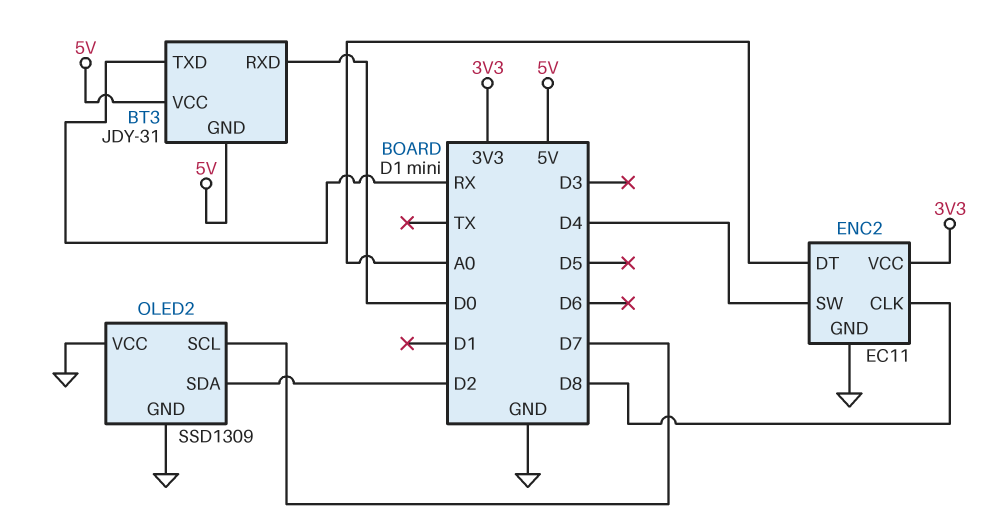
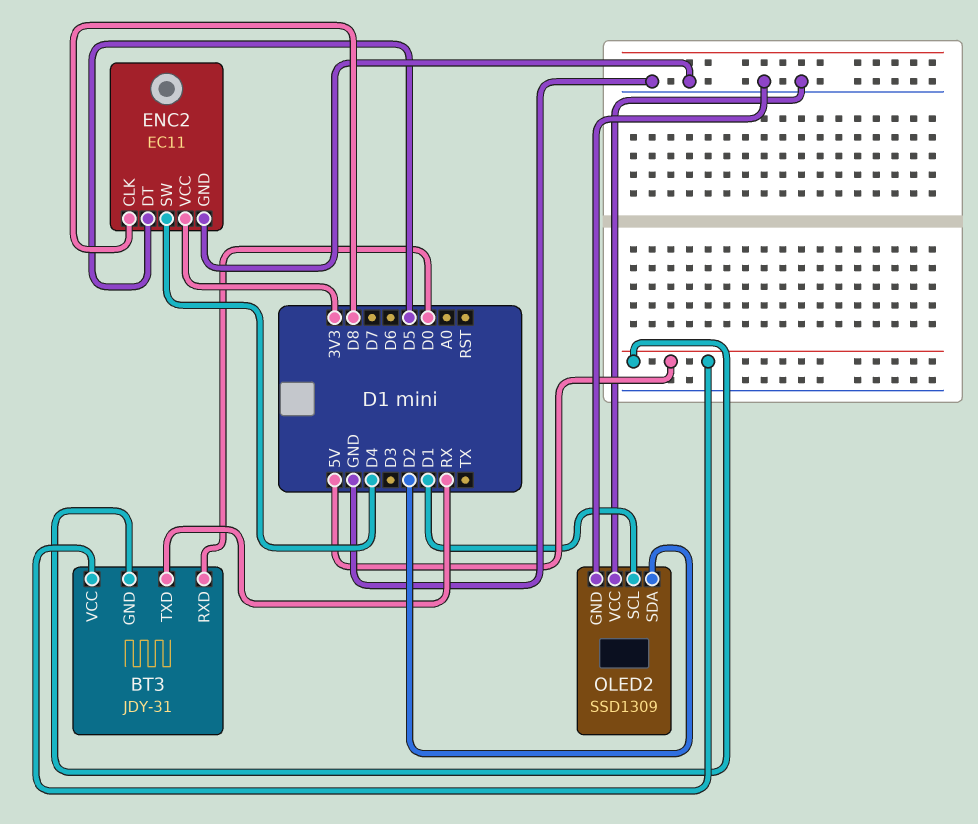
ENC2 pin DT: A0 -> D5
OLED2 pin SCL: D7 -> D1

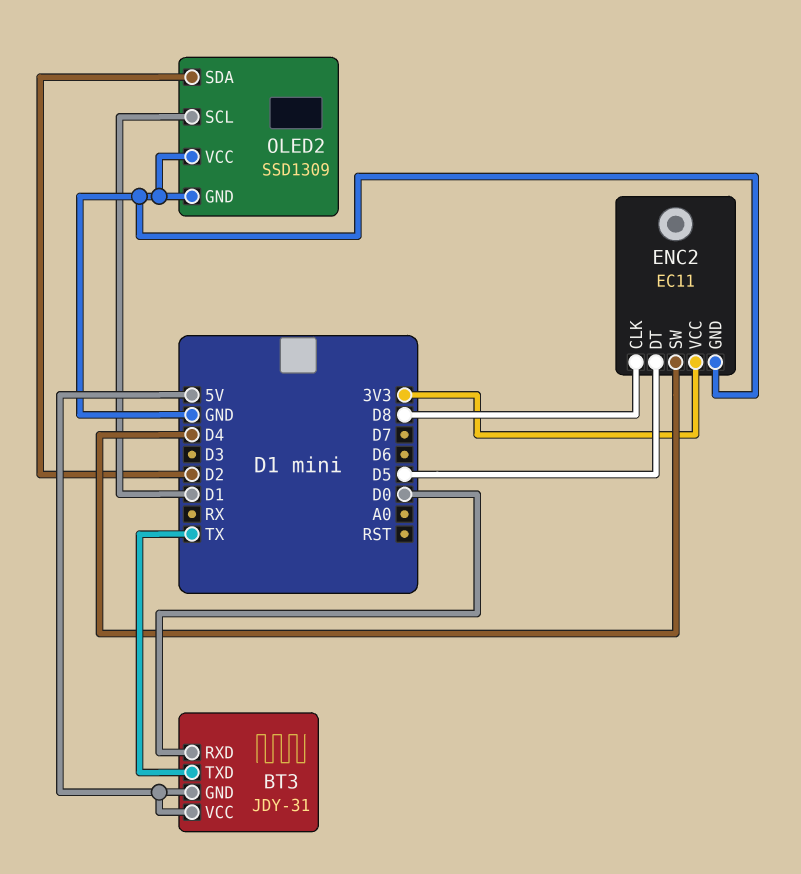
BT3 pin TXD: RX -> TX

